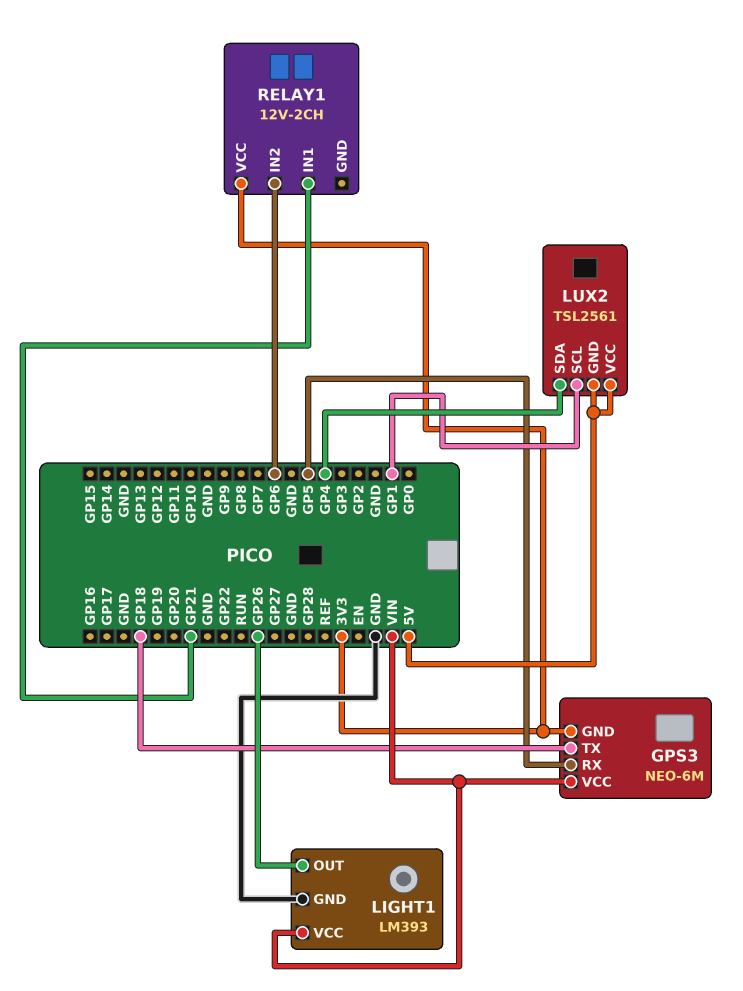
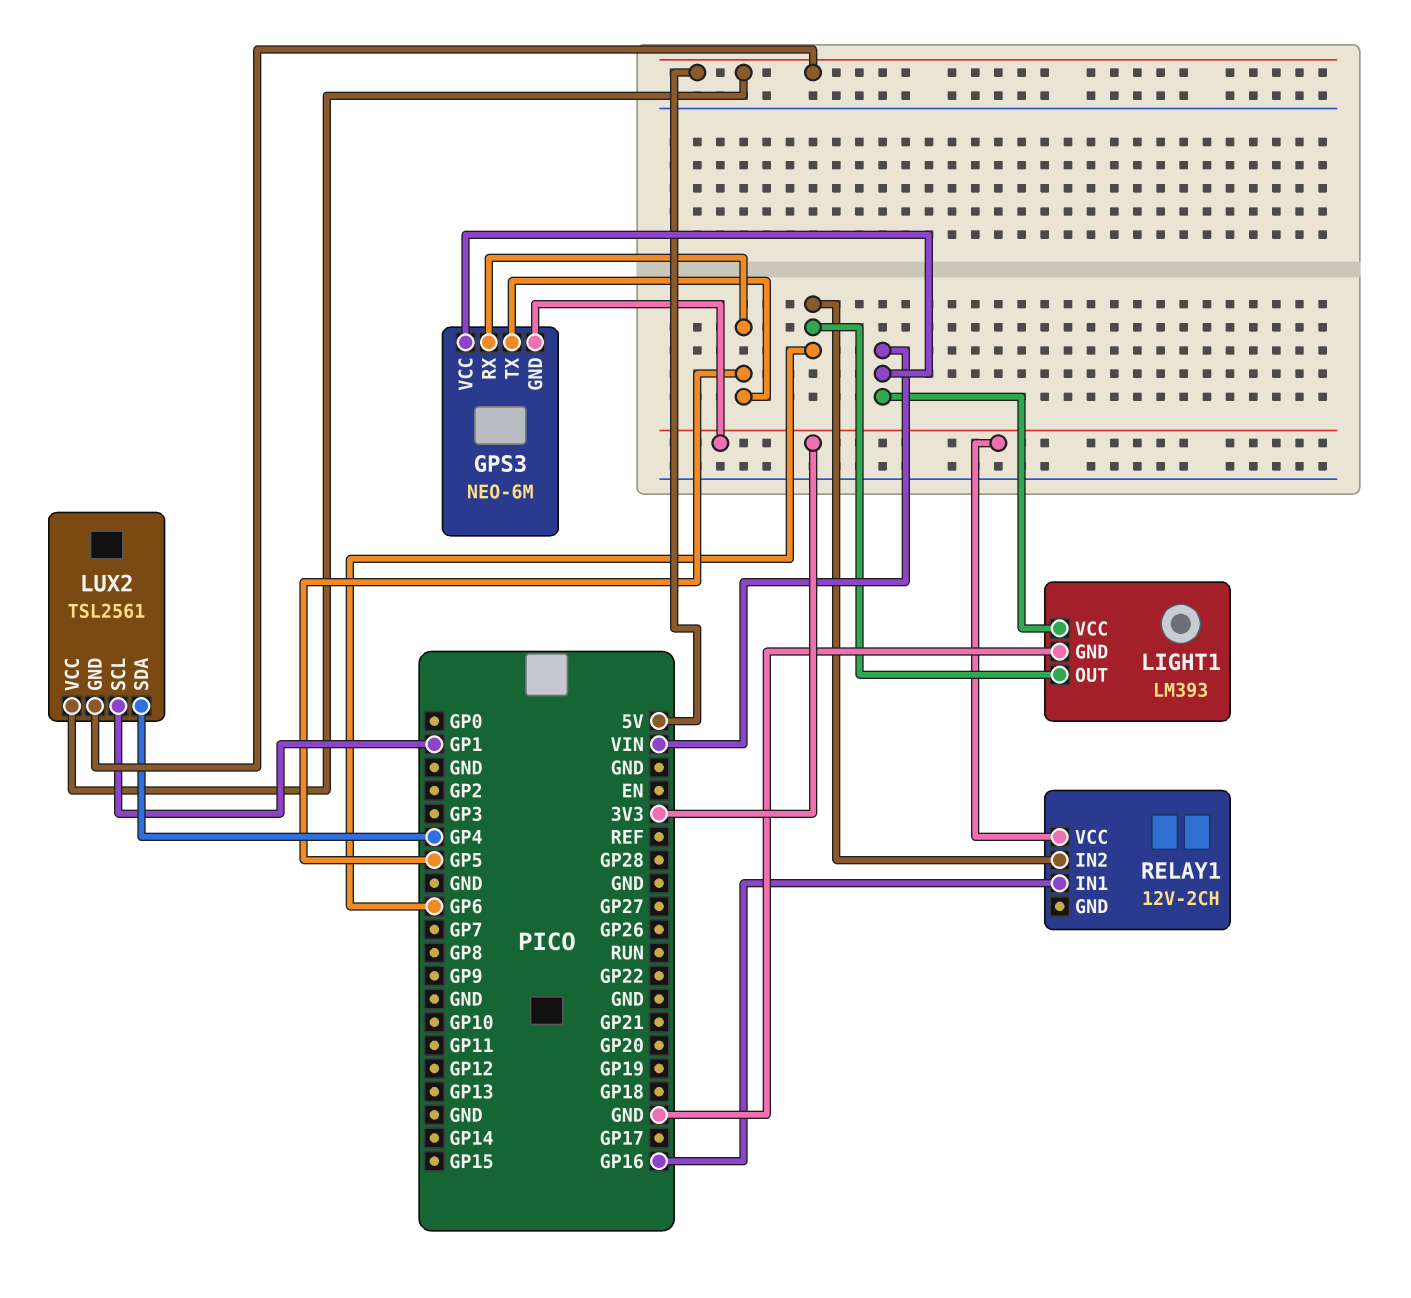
GPS3 pin TX: GP18 -> GP5
LIGHT1 pin OUT: GP26 -> GP6
RELAY1 pin IN1: GP21 -> GP16

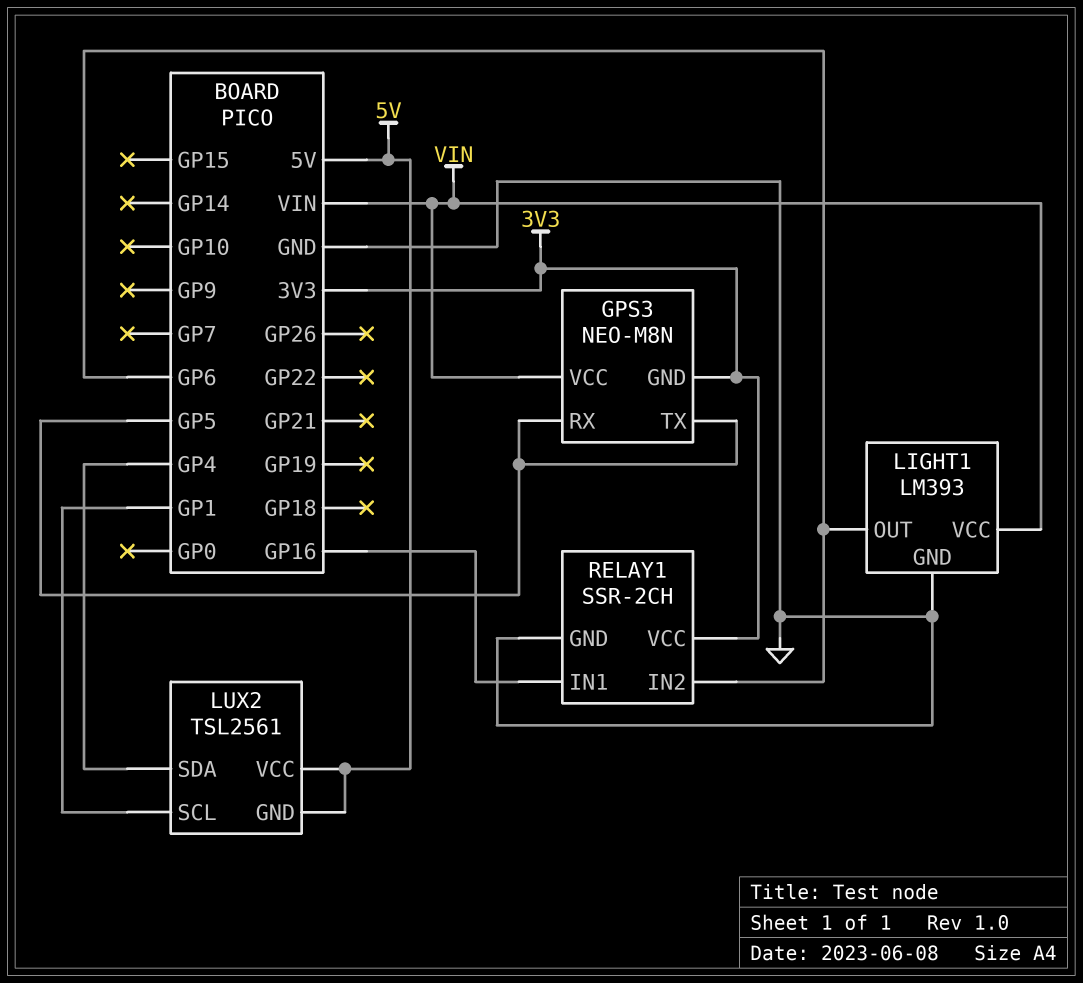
GPS3: NEO-6M -> NEO-M8N
RELAY1: 12V-2CH -> SSR-2CH
RELAY1 pin GND: none -> GND

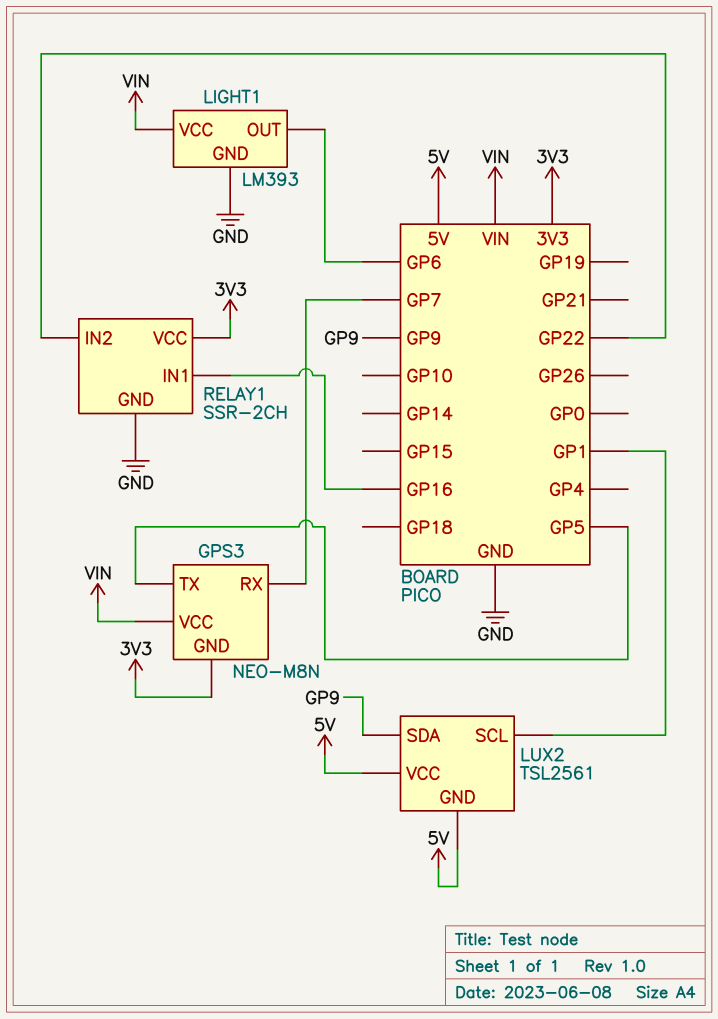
GPS3 pin RX: GP5 -> GP7
LUX2 pin SDA: GP4 -> GP9
RELAY1 pin IN2: GP6 -> GP22

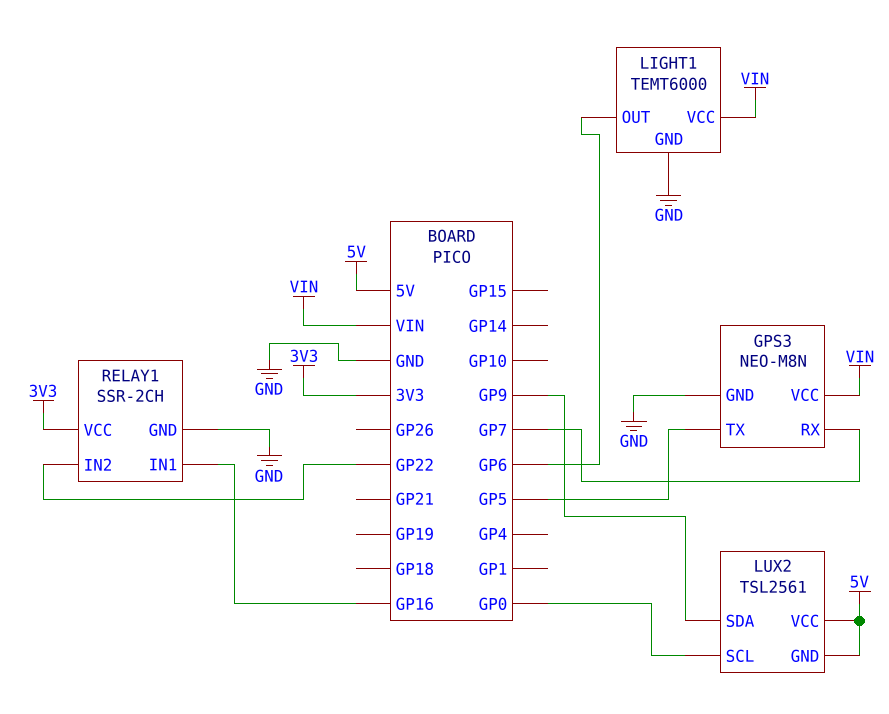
GPS3 pin GND: 3V3 -> GND
LIGHT1: LM393 -> TEMT6000
LUX2 pin SCL: GP1 -> GP0

